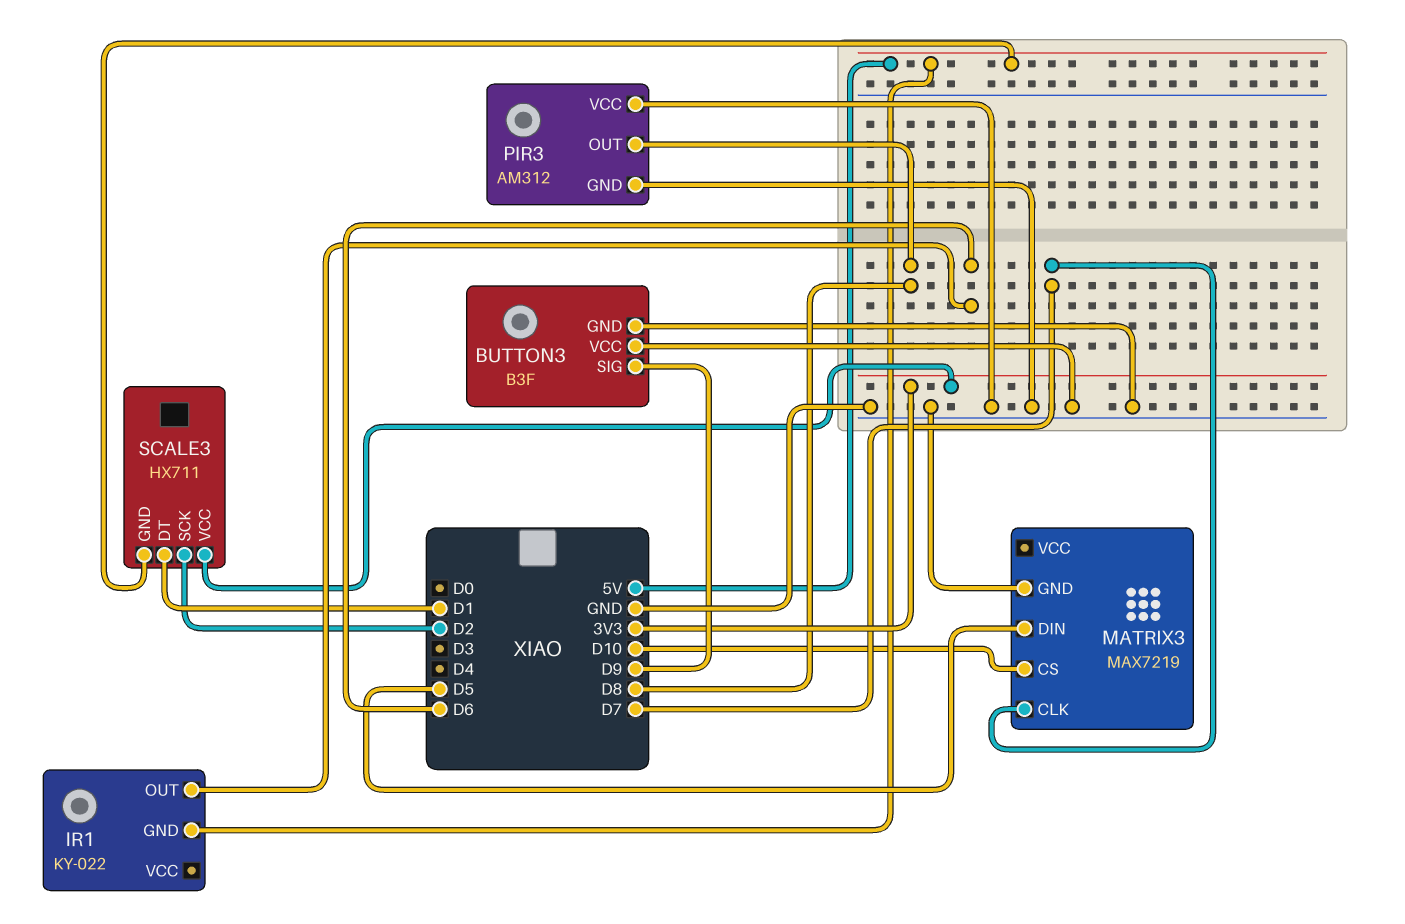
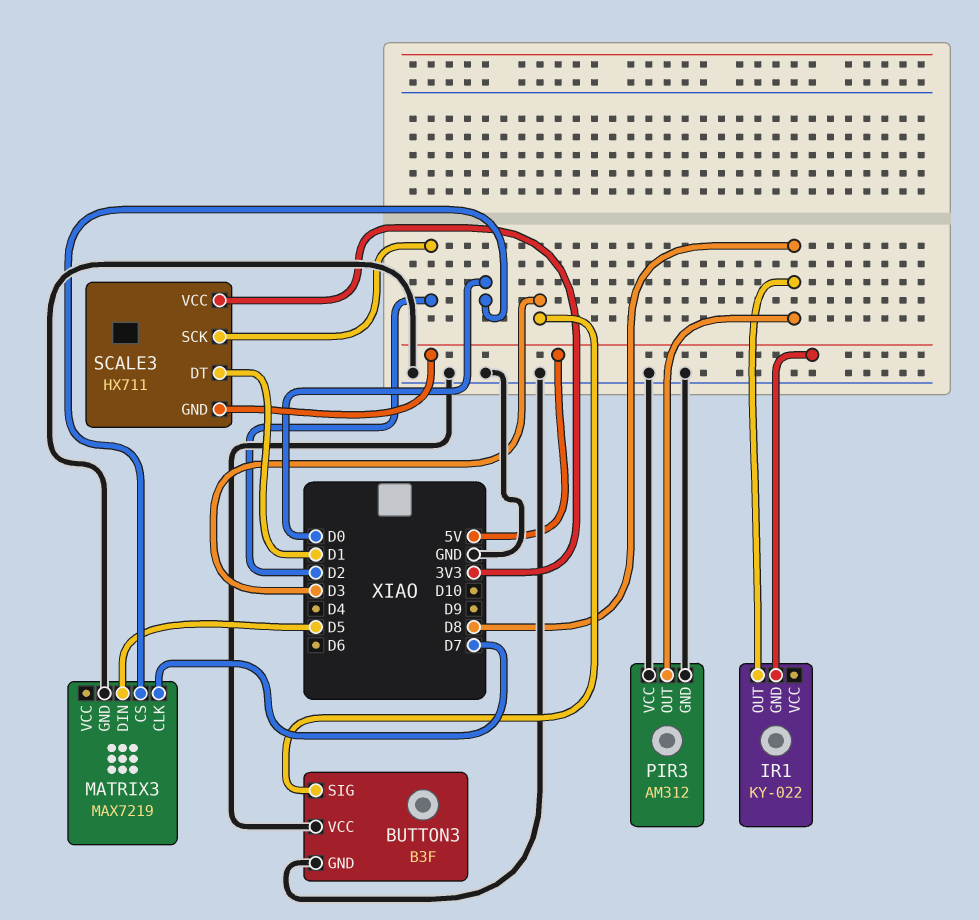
BUTTON3 pin SIG: D9 -> D3
IR1 pin OUT: D6 -> D8
MATRIX3 pin CS: D10 -> D0

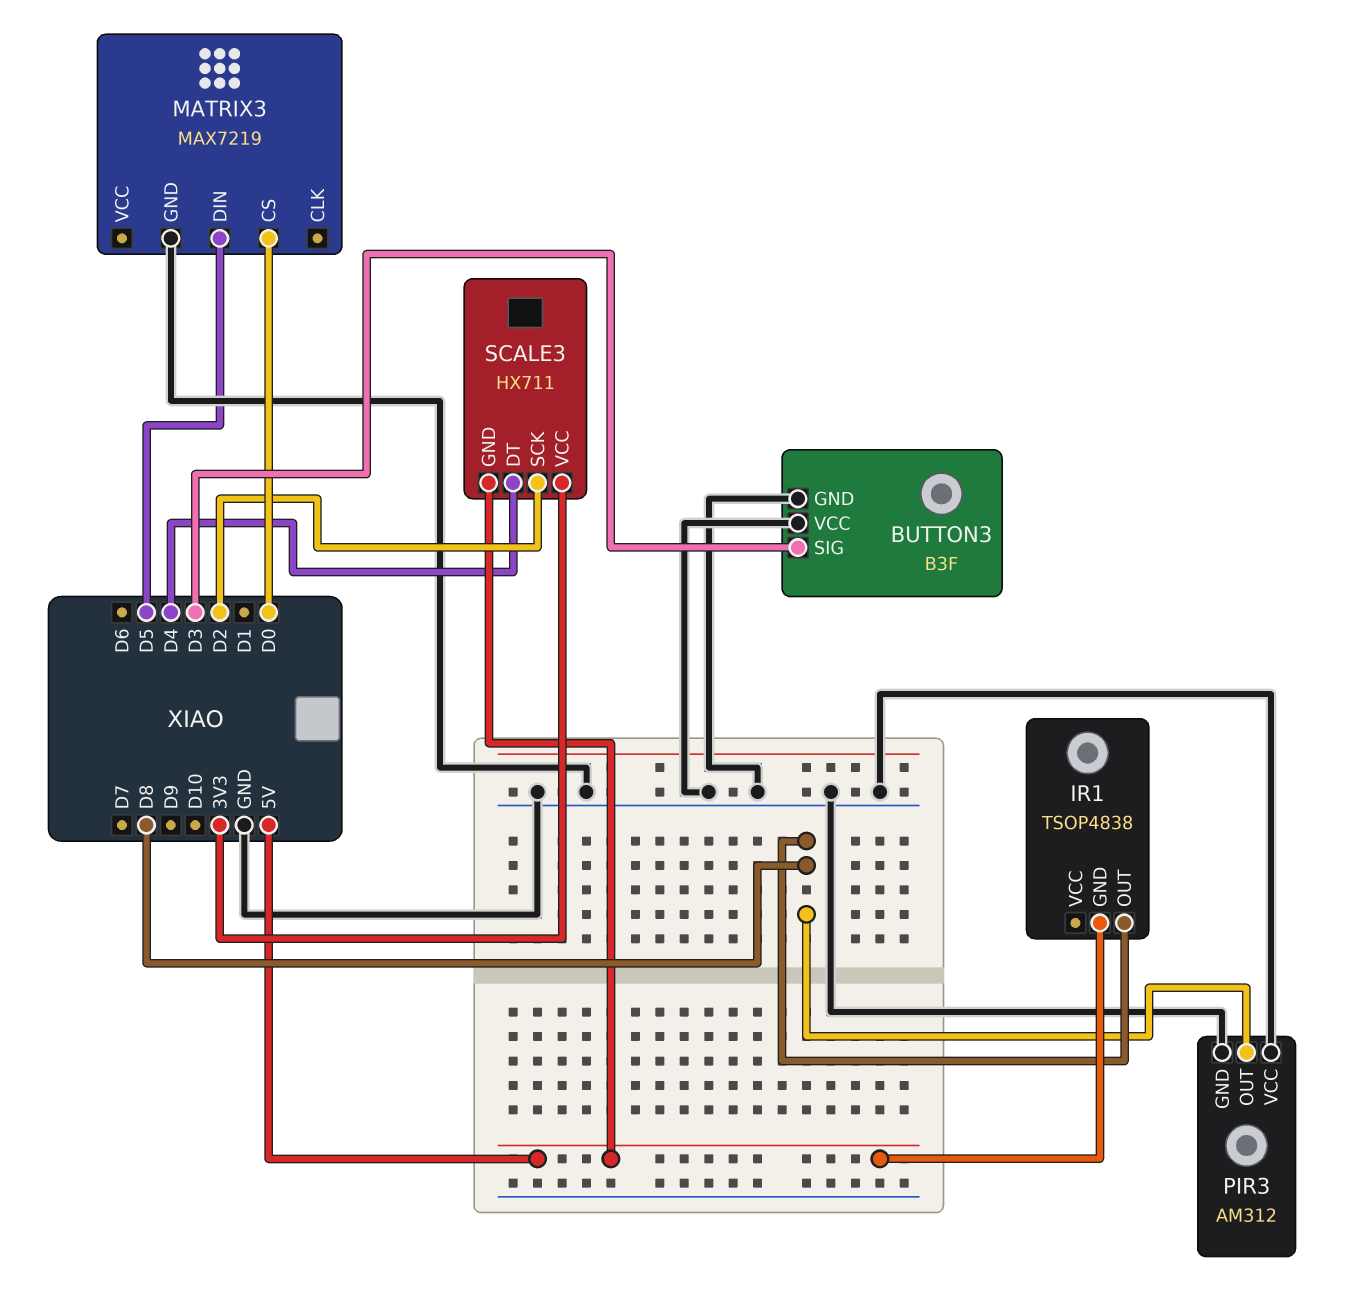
IR1: KY-022 -> TSOP4838
MATRIX3 pin CLK: D7 -> none
SCALE3 pin DT: D1 -> D4

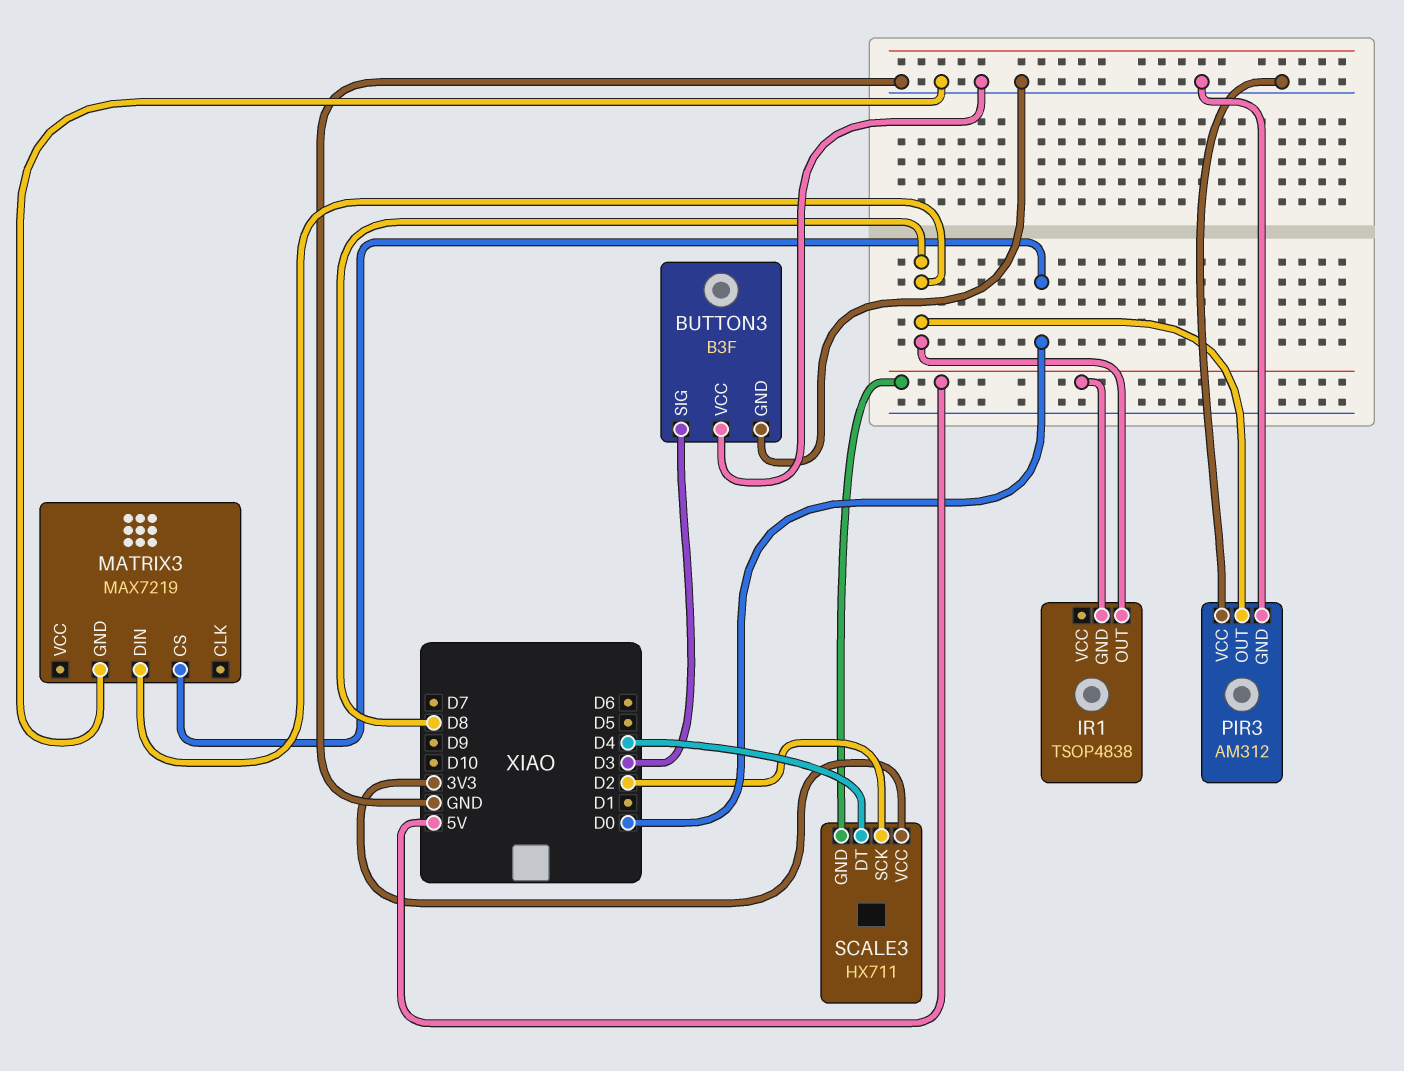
MATRIX3 pin DIN: D5 -> D8

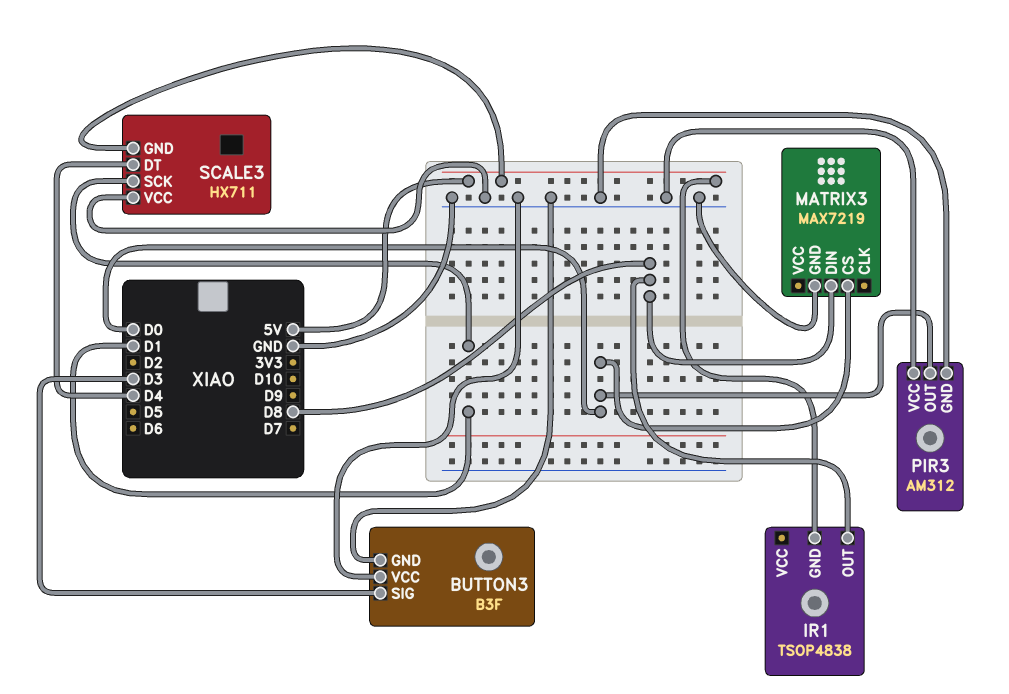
PIR3 pin OUT: D8 -> D0
SCALE3 pin SCK: D2 -> D1
SCALE3 pin VCC: 3V3 -> GND

